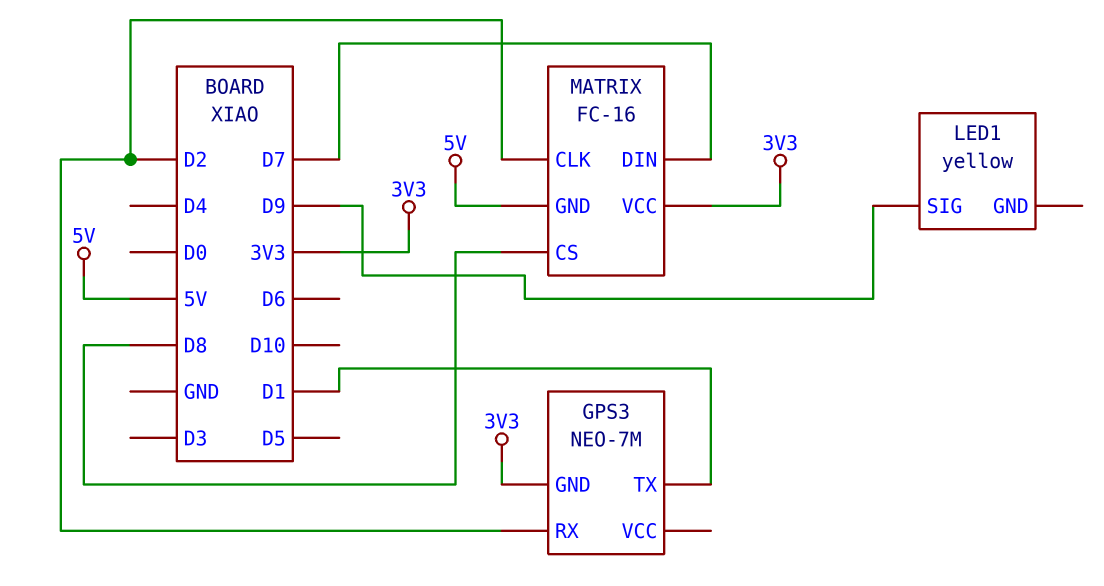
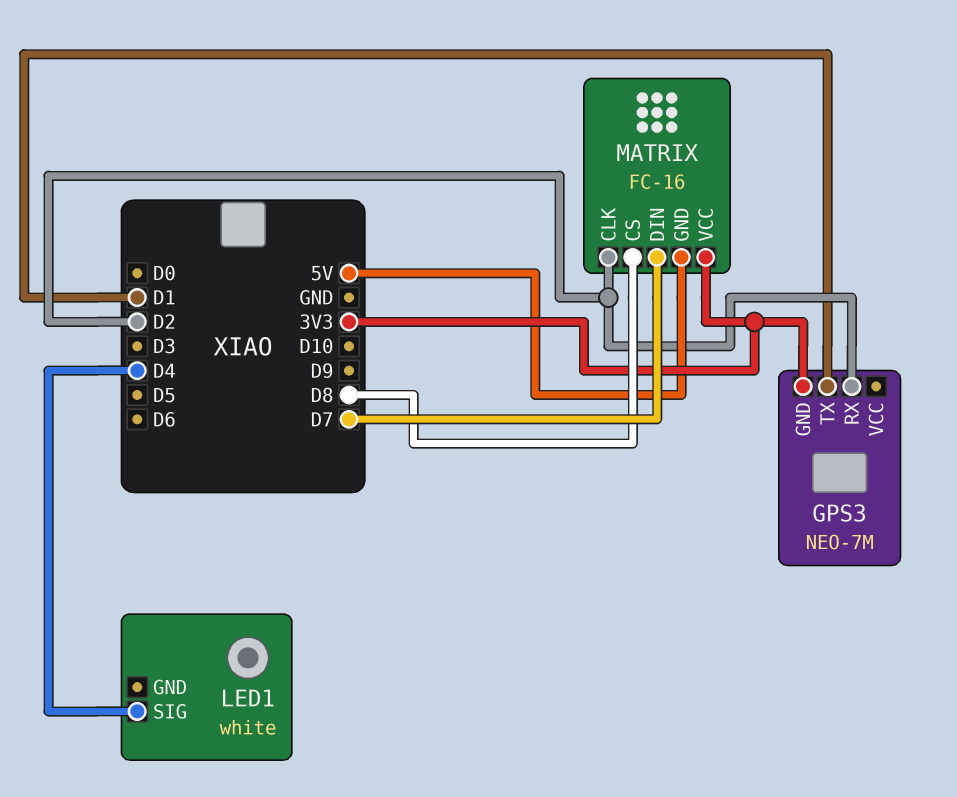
LED1: yellow -> white
LED1 pin SIG: D9 -> D4

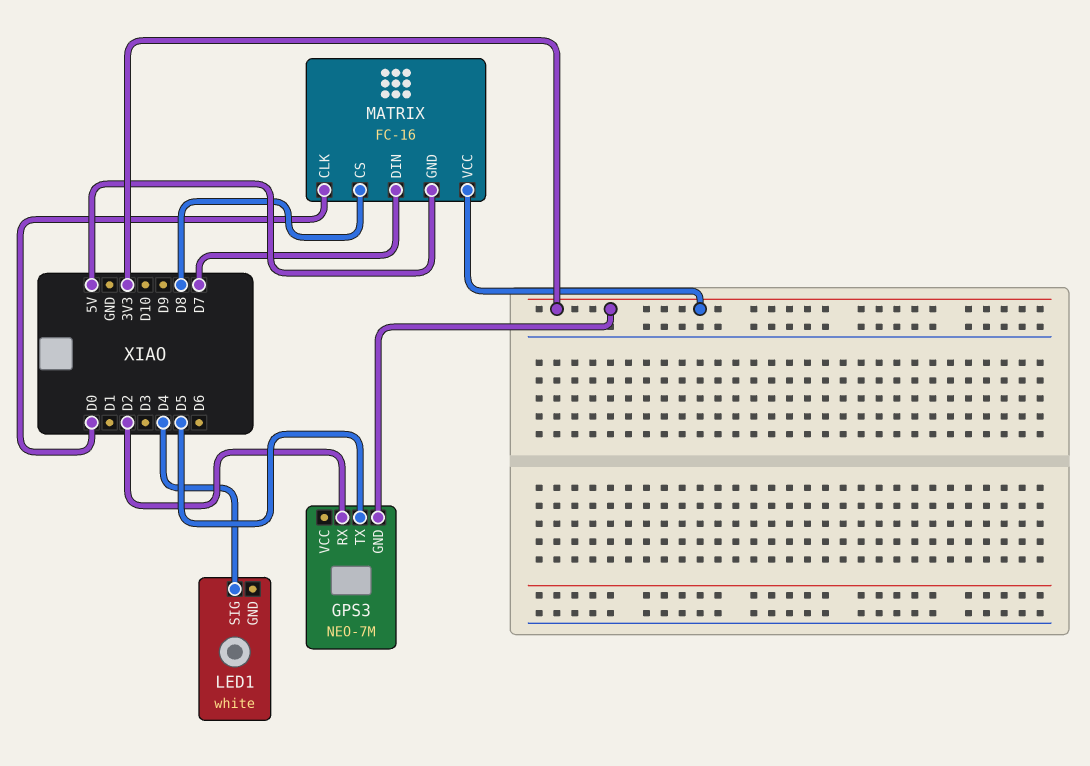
GPS3 pin TX: D1 -> D5
MATRIX pin CLK: D2 -> D0

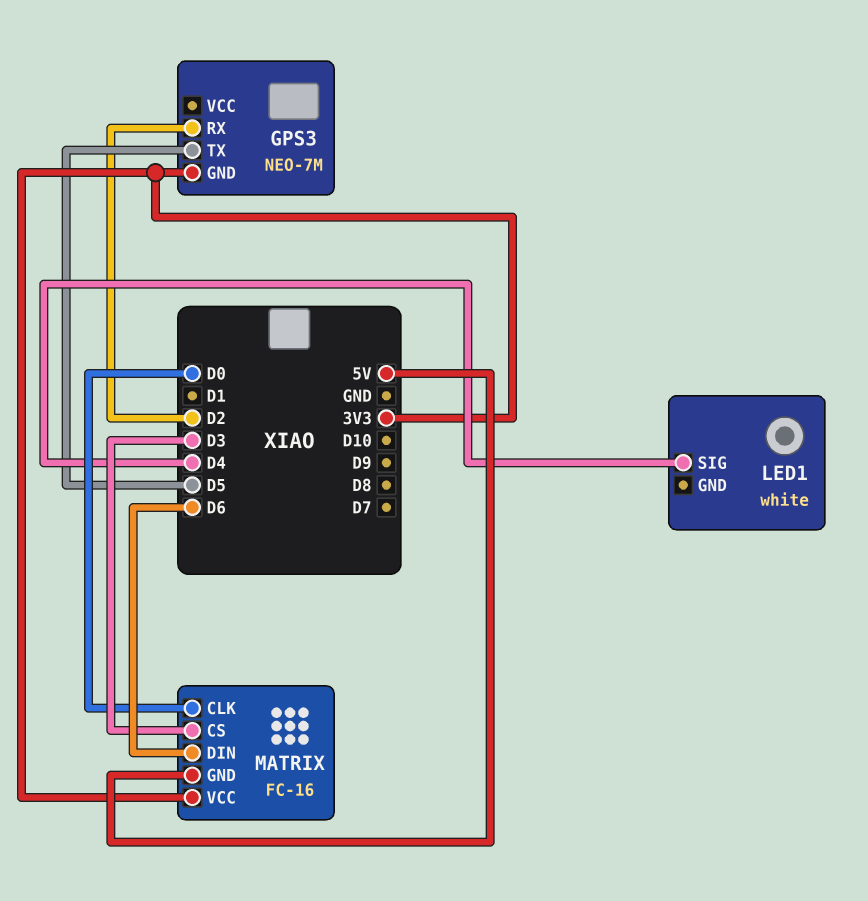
MATRIX pin CS: D8 -> D3
MATRIX pin DIN: D7 -> D6

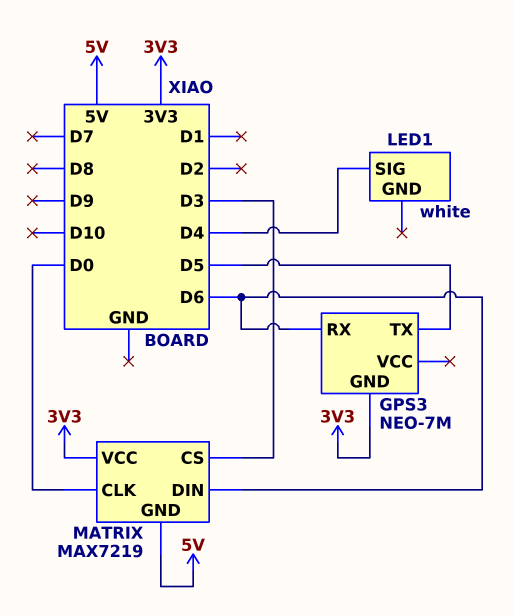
GPS3 pin RX: D2 -> D6
MATRIX: FC-16 -> MAX7219

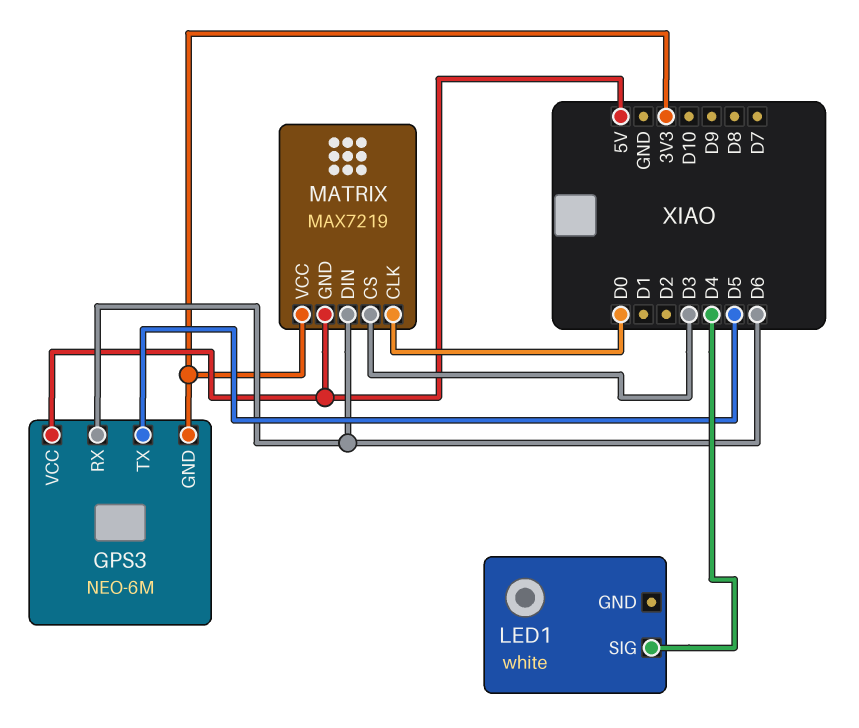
GPS3: NEO-7M -> NEO-6M
GPS3 pin VCC: none -> 5V

